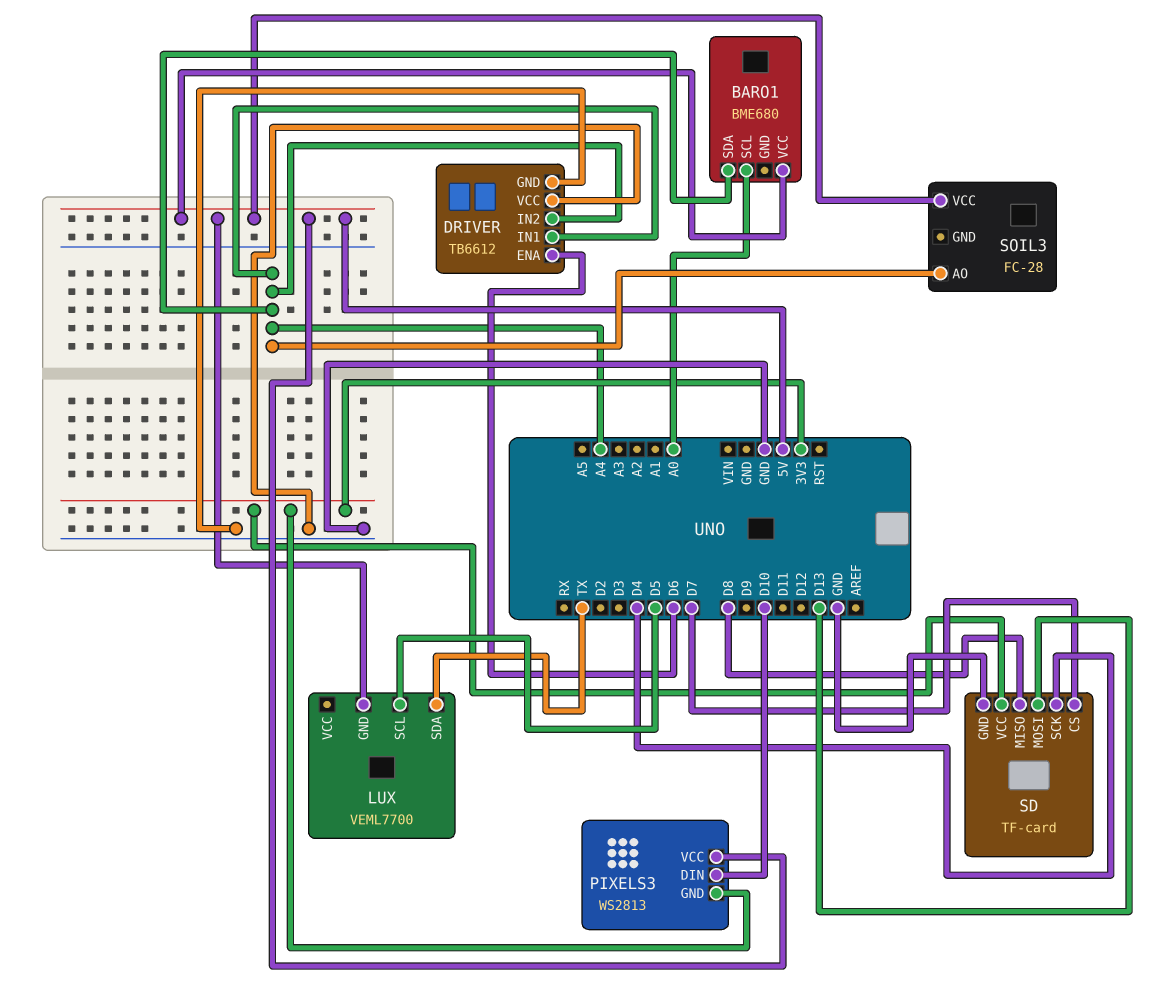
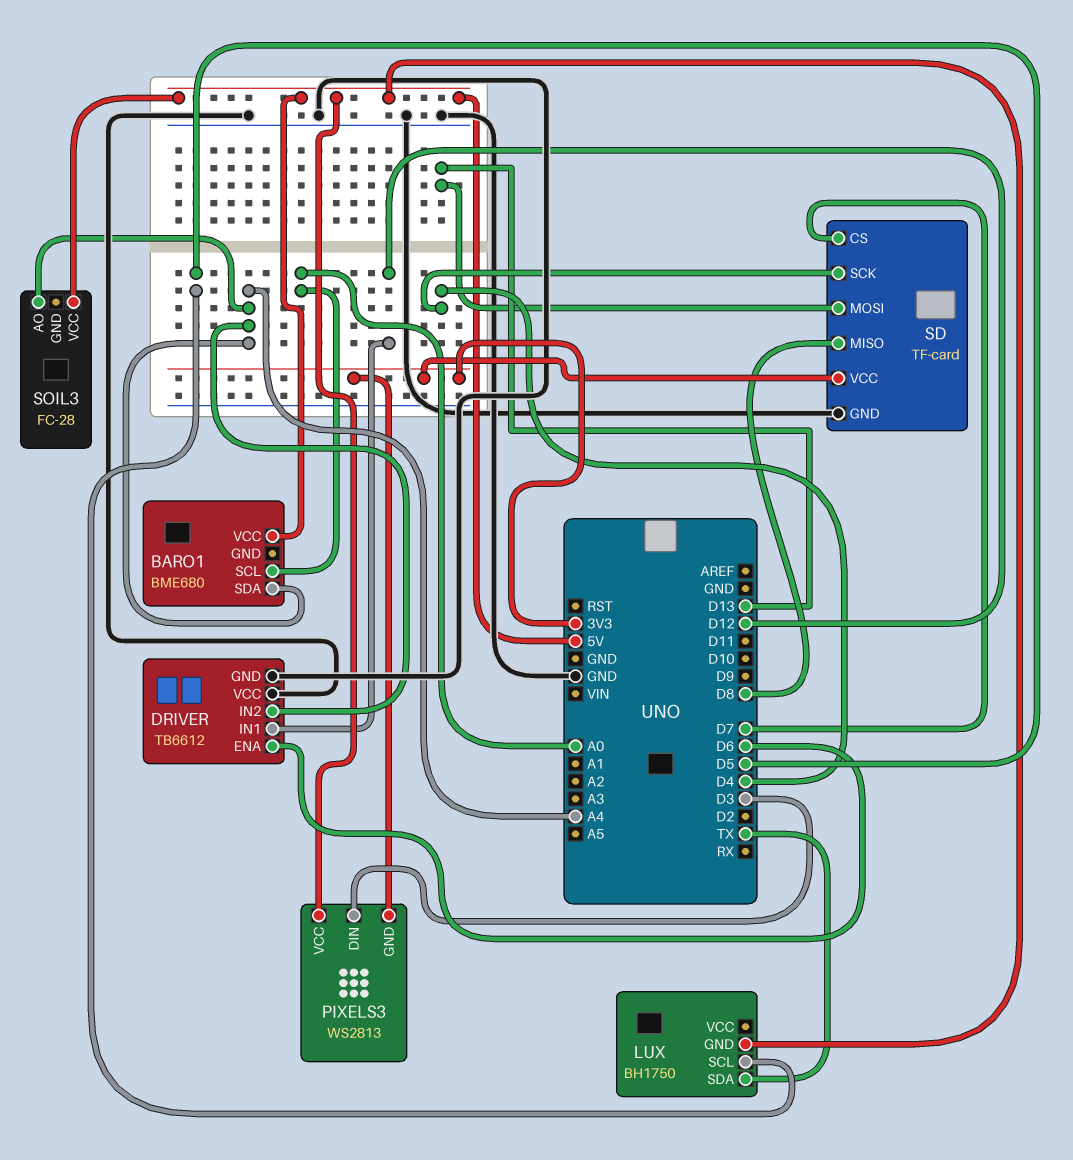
DRIVER pin IN1: A4 -> D12
LUX: VEML7700 -> BH1750
PIXELS3 pin DIN: D10 -> D3

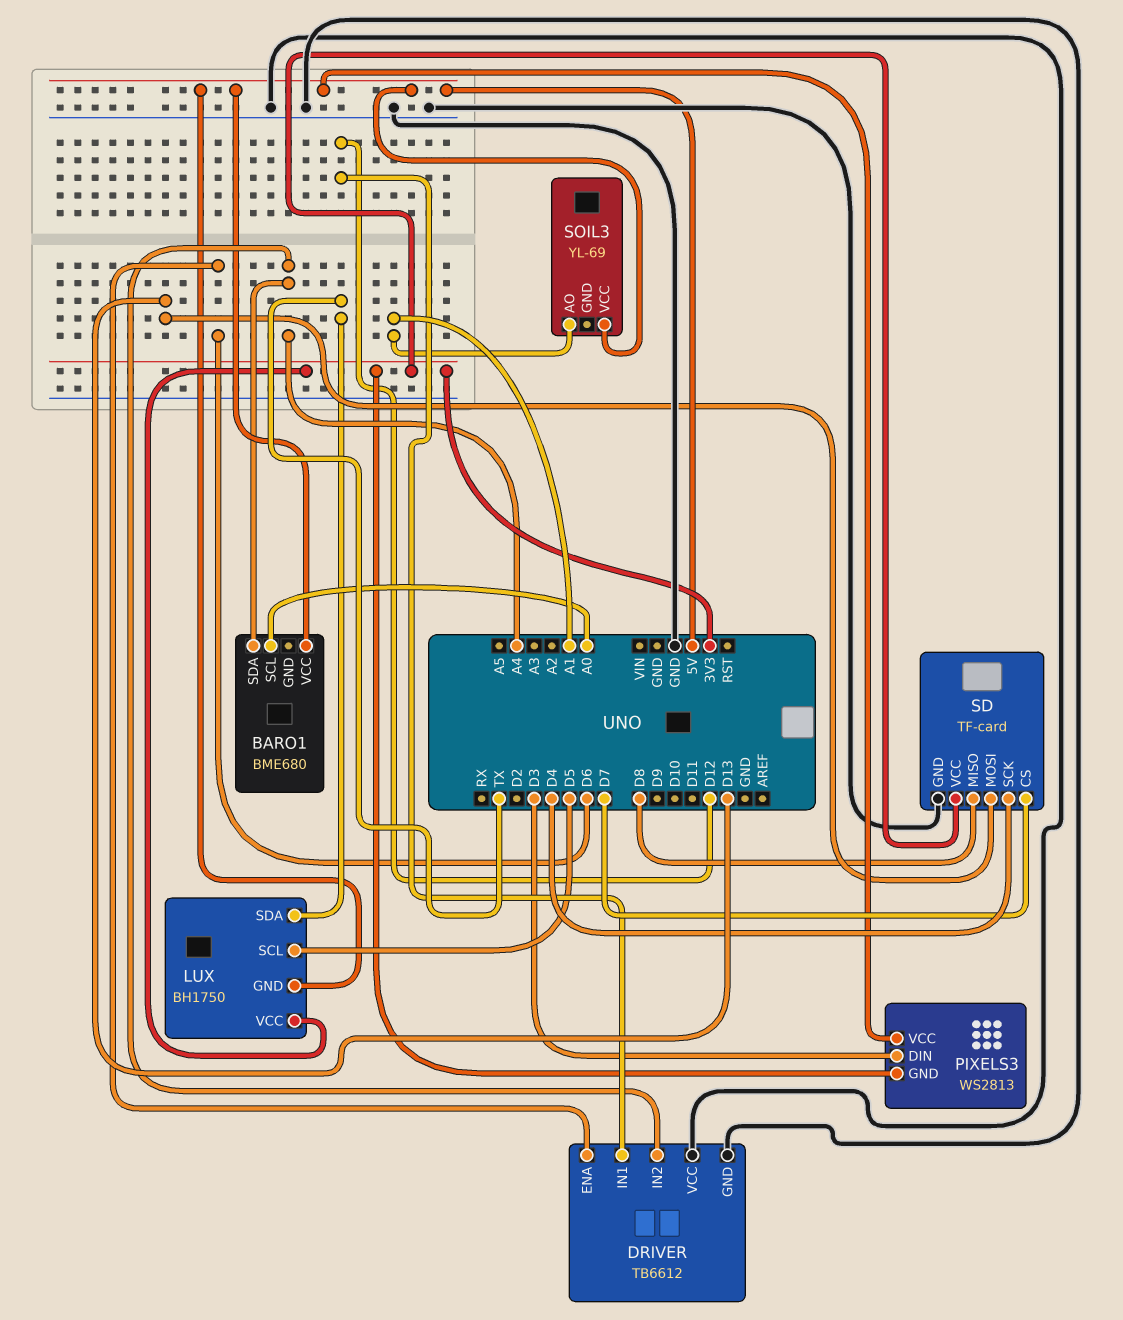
LUX pin VCC: none -> 3V3
SOIL3: FC-28 -> YL-69
SOIL3 pin AO: A4 -> A1

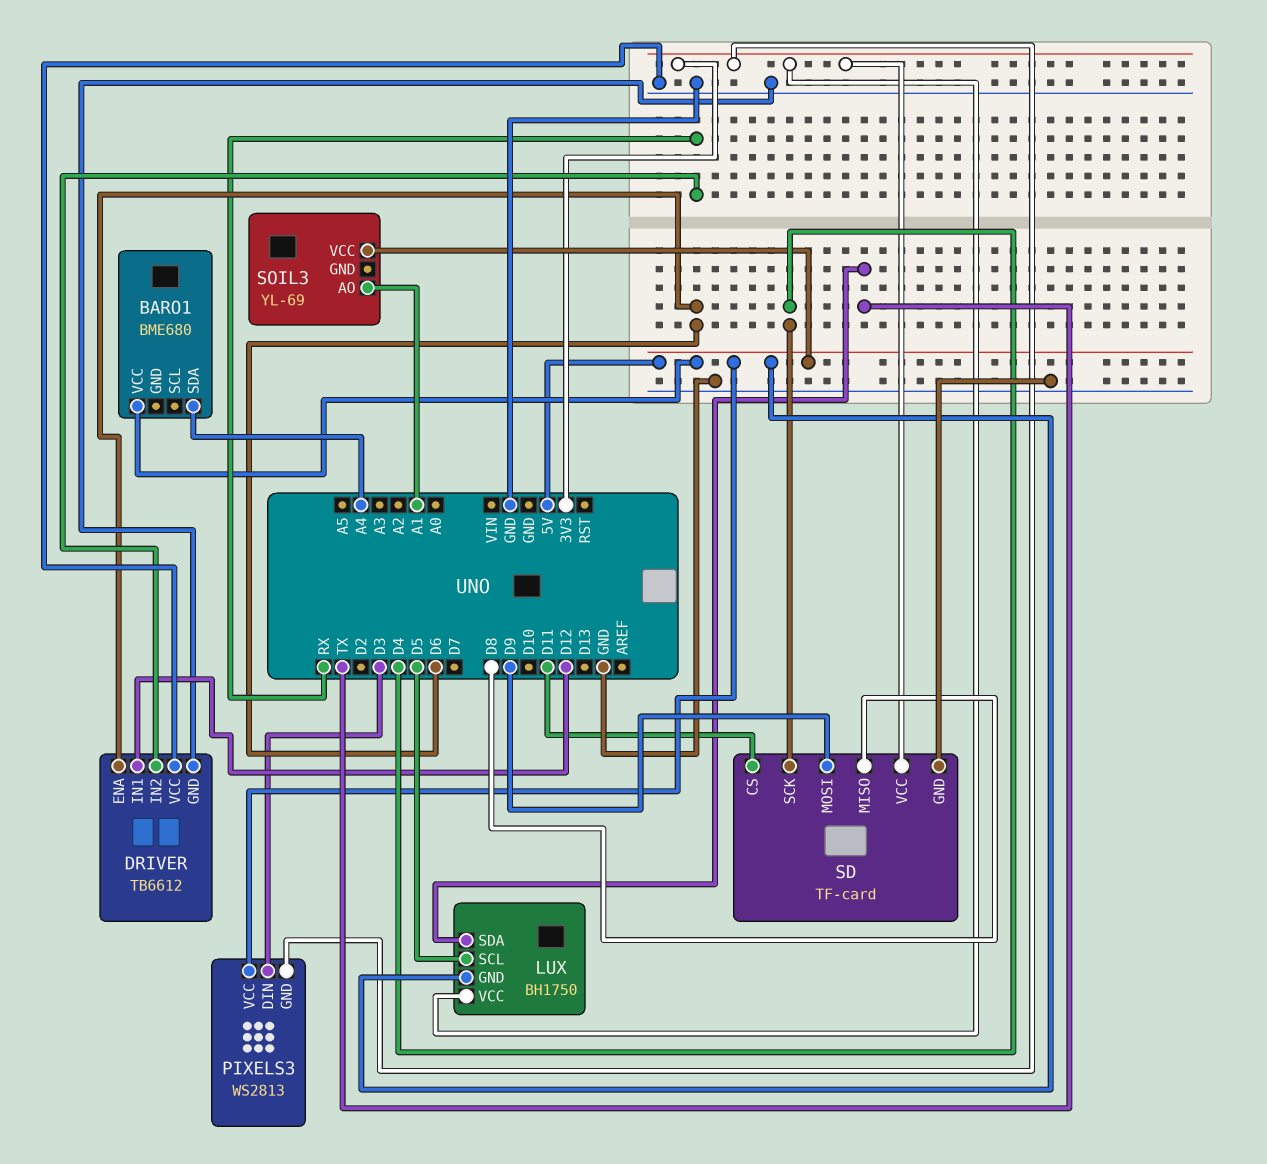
BARO1 pin SCL: A0 -> none
DRIVER pin IN2: A4 -> RX
SD pin CS: D7 -> D11
SD pin MOSI: D13 -> D9

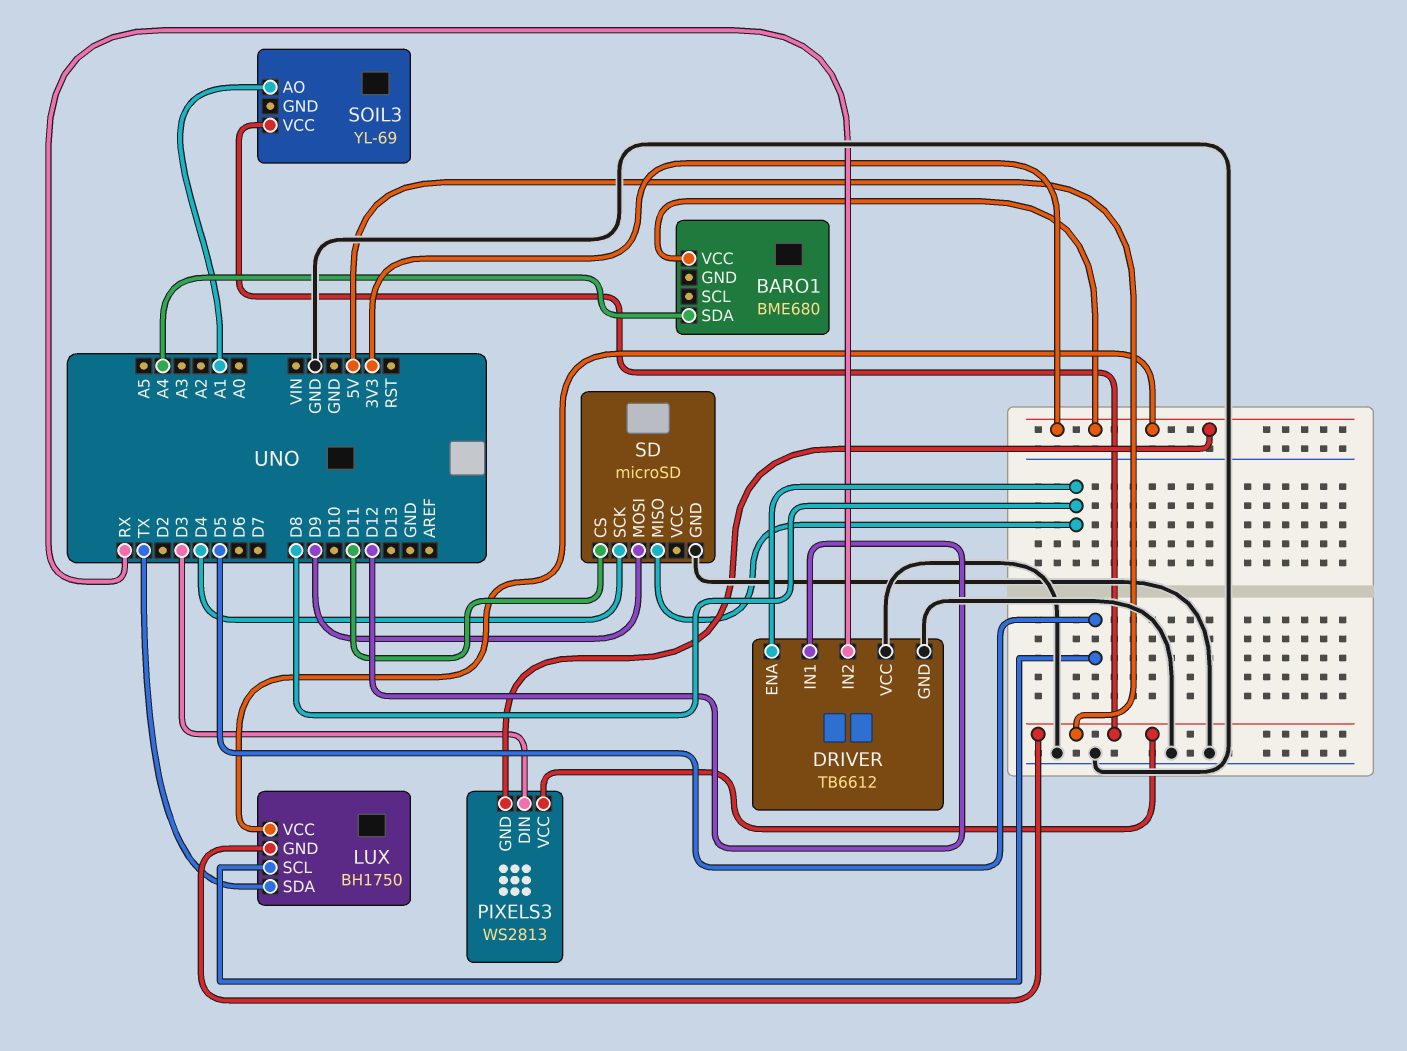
BARO1 pin VCC: 5V -> 3V3
DRIVER pin ENA: D6 -> D8
SD: TF-card -> microSD
SD pin VCC: 3V3 -> none

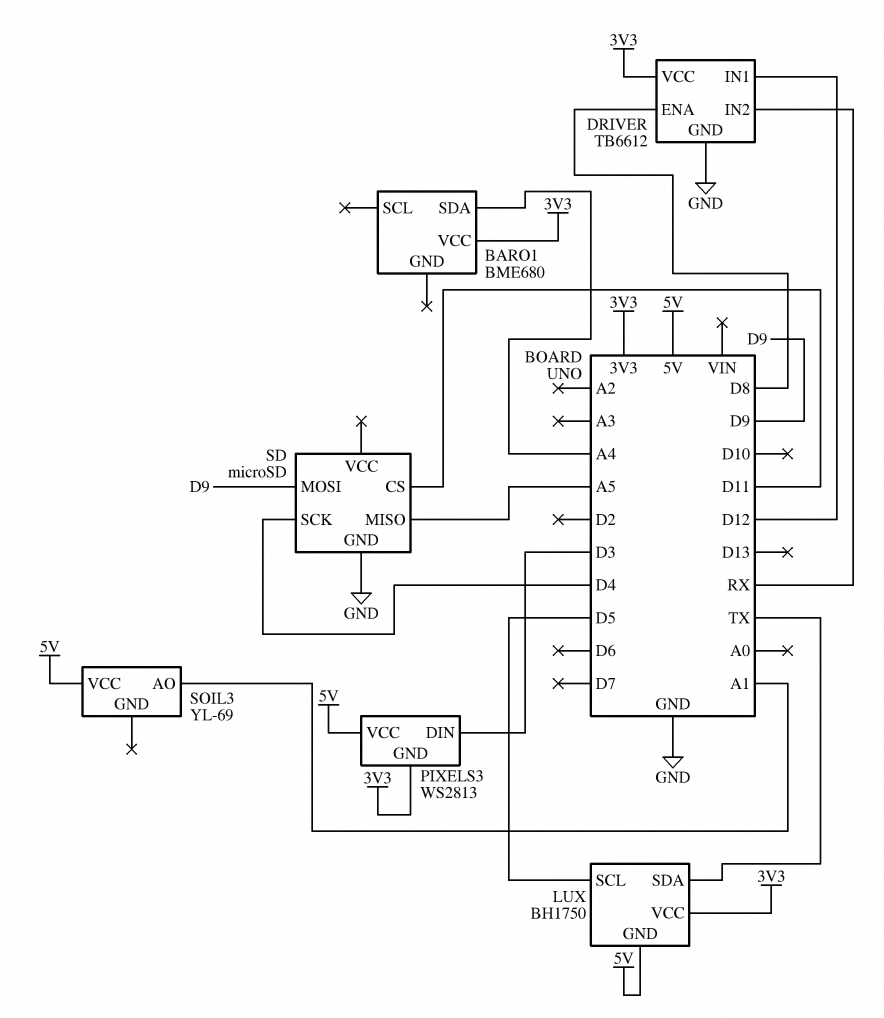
DRIVER pin VCC: GND -> 3V3
SD pin MISO: D8 -> A5

